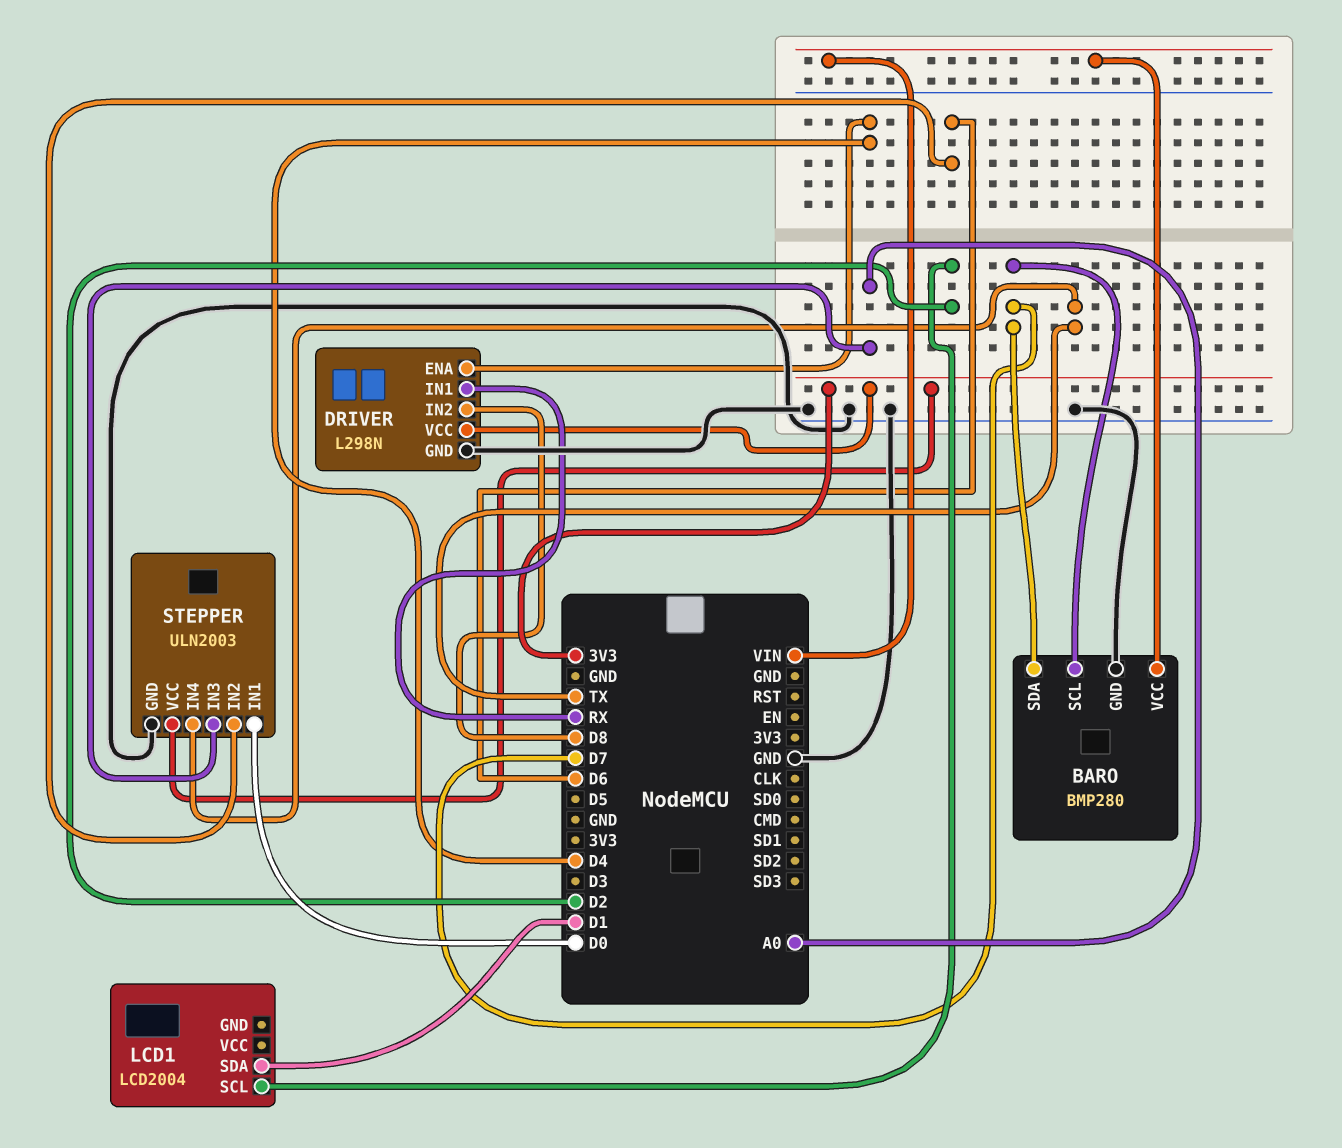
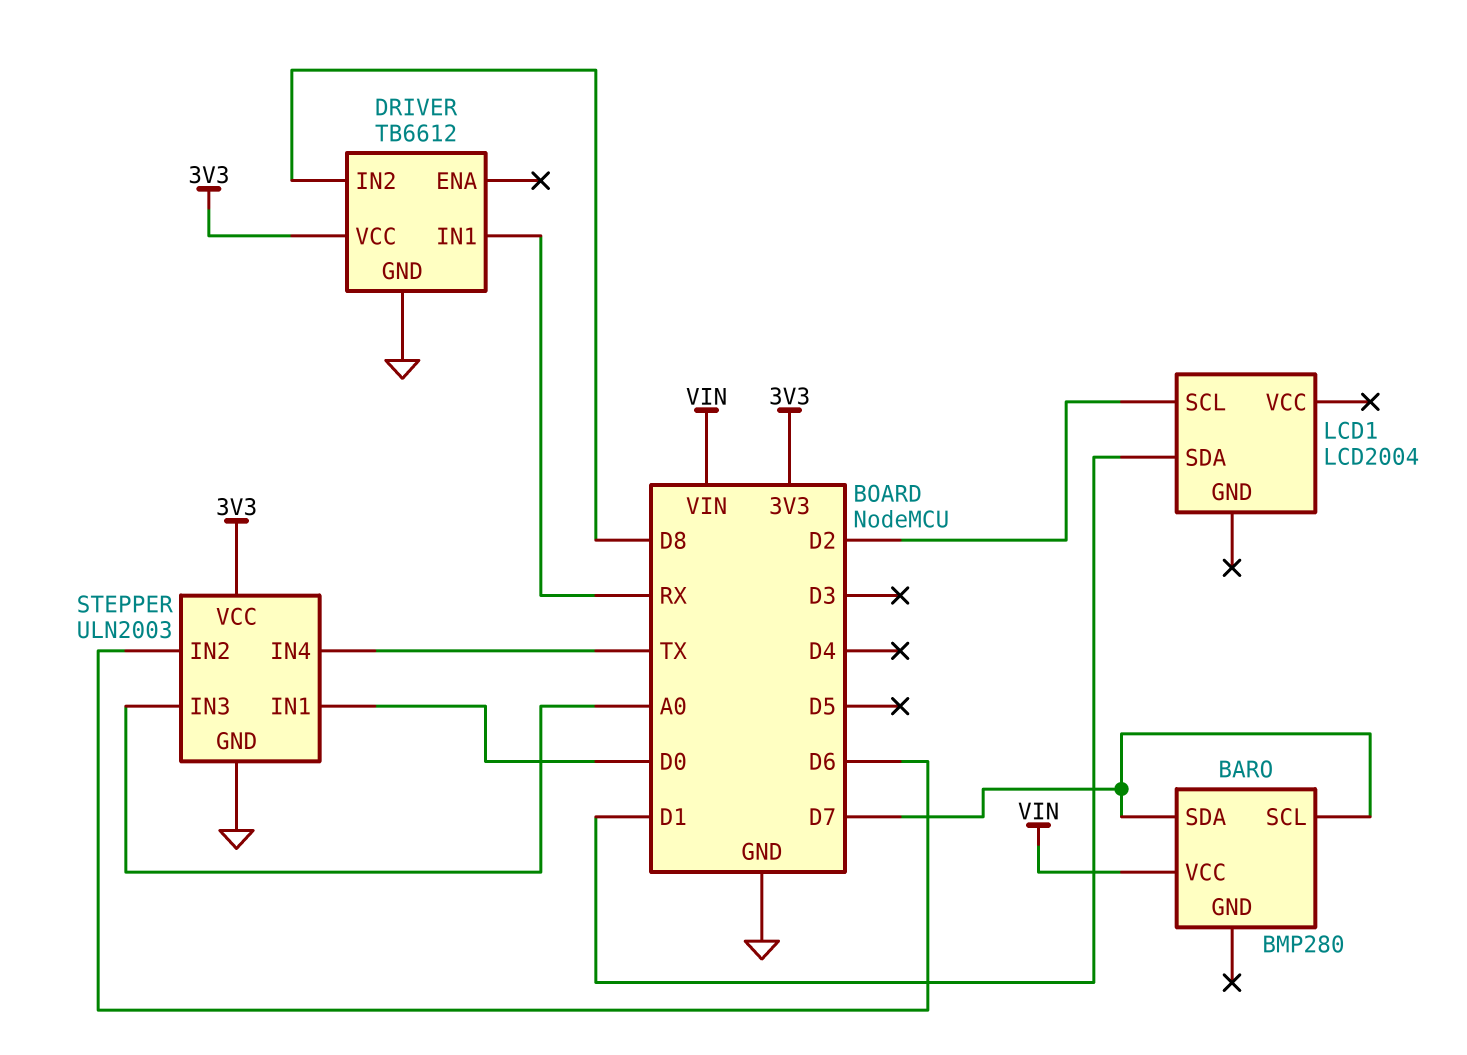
BARO pin GND: GND -> none
DRIVER: L298N -> TB6612
DRIVER pin ENA: D4 -> none

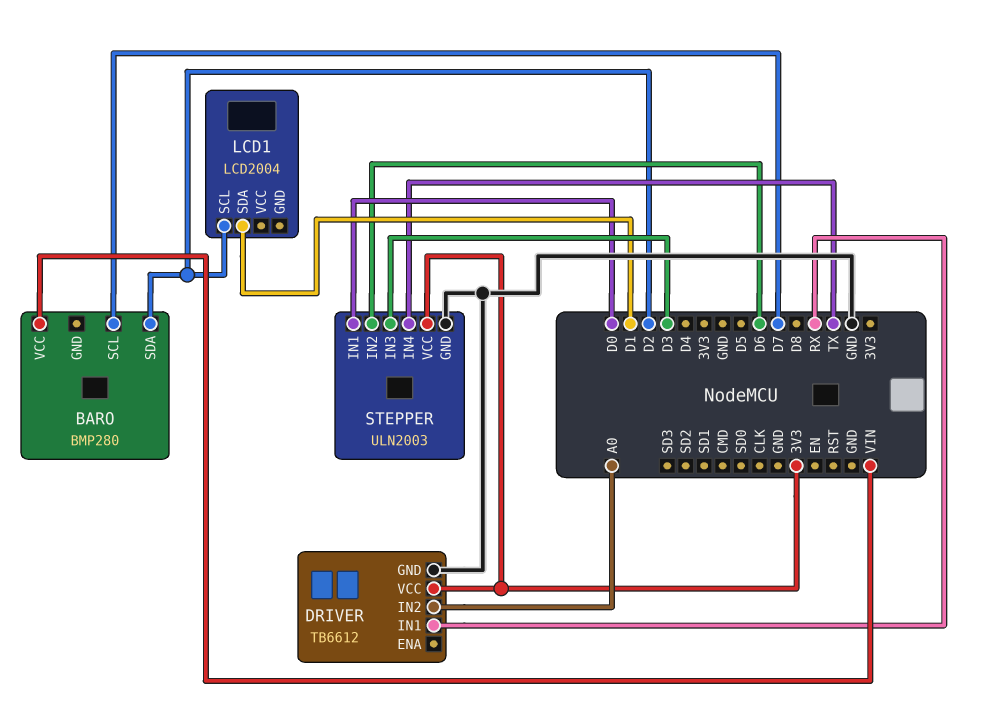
BARO pin SDA: D7 -> D2
DRIVER pin IN2: D8 -> A0
STEPPER pin IN3: A0 -> D3

